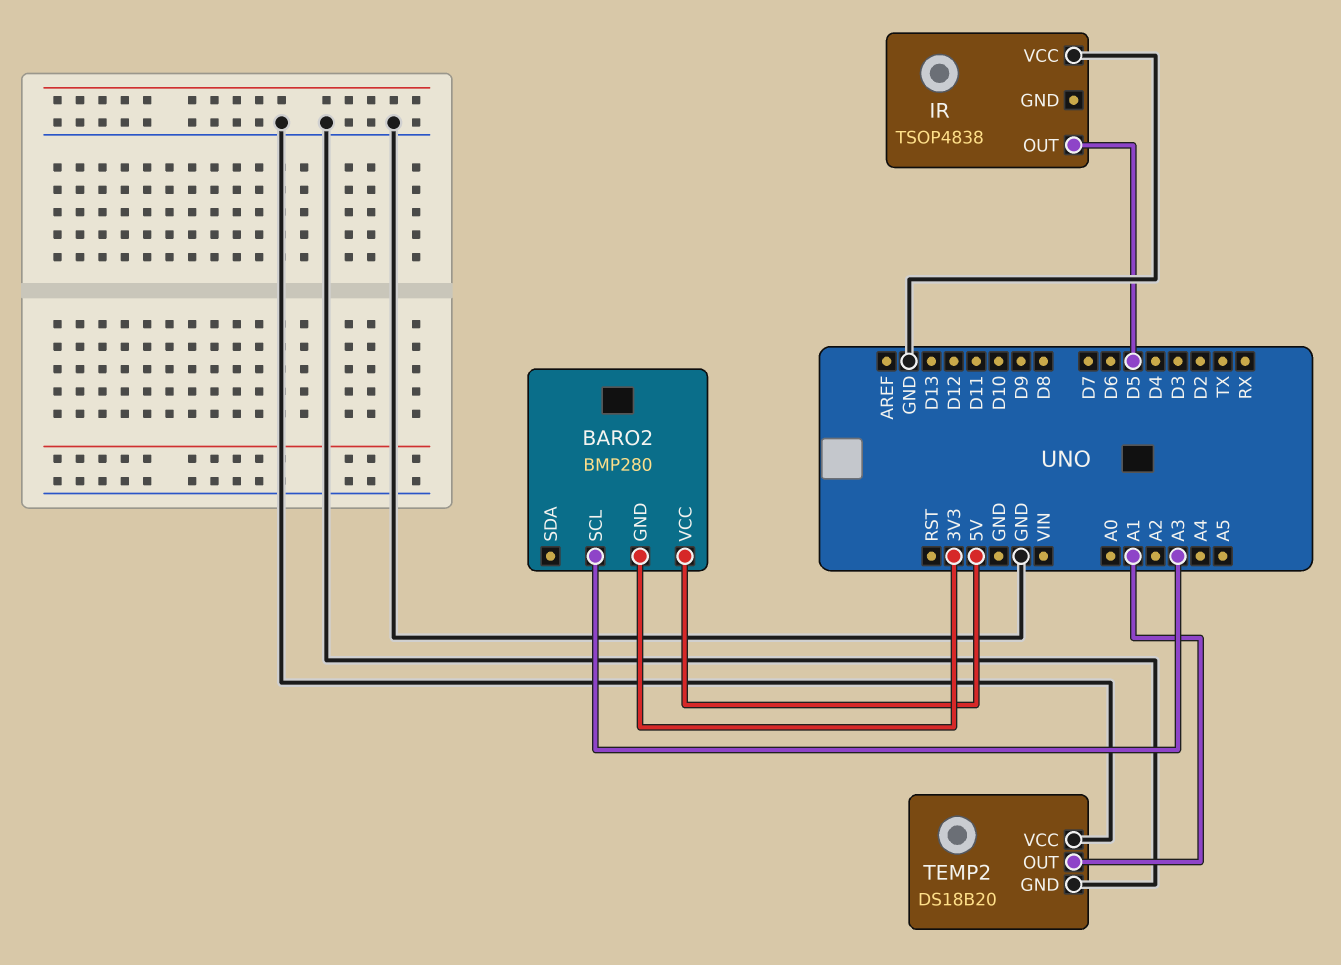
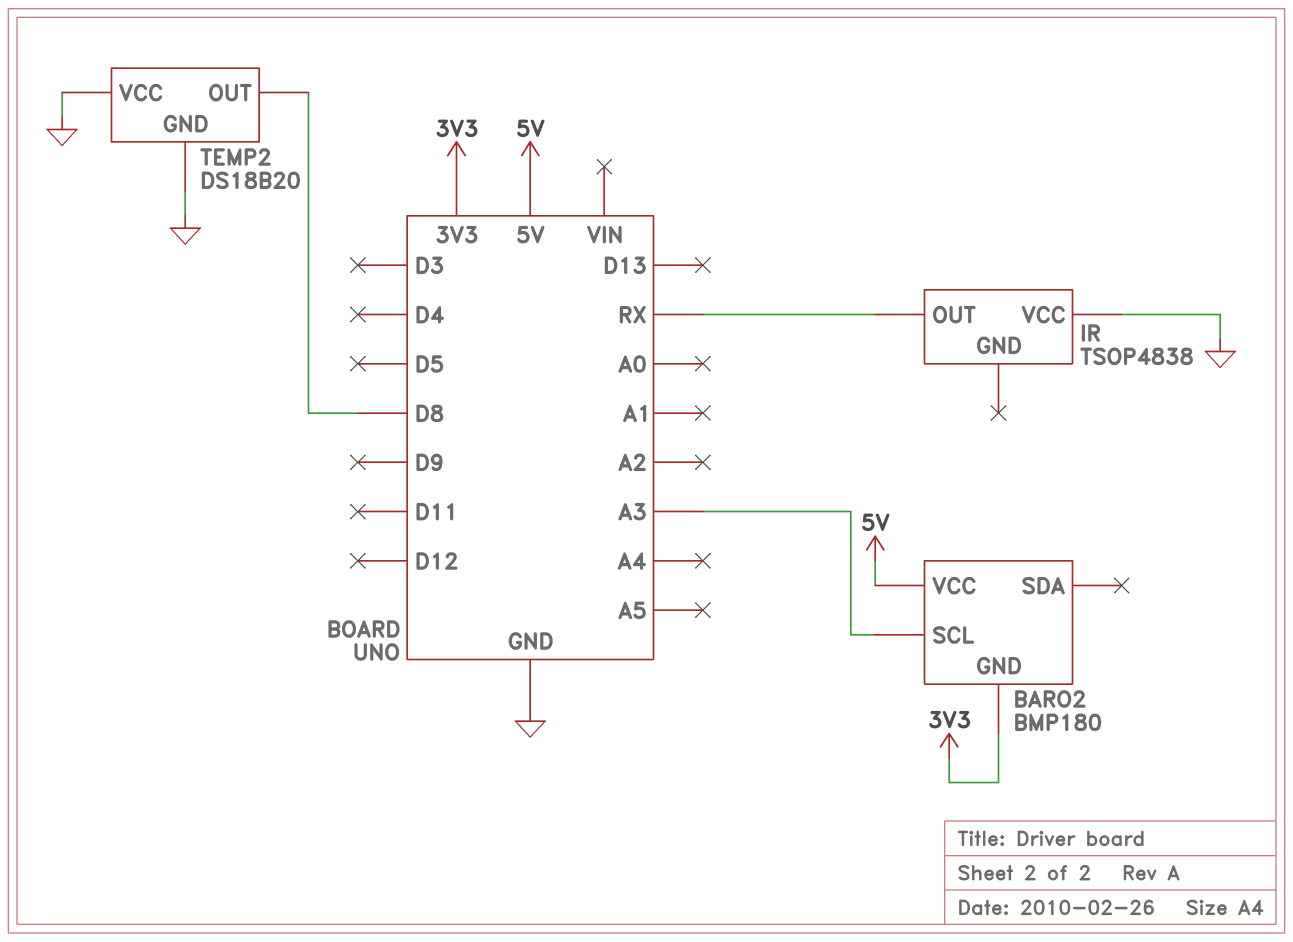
BARO2: BMP280 -> BMP180
IR pin OUT: D5 -> RX
TEMP2 pin OUT: A1 -> D8

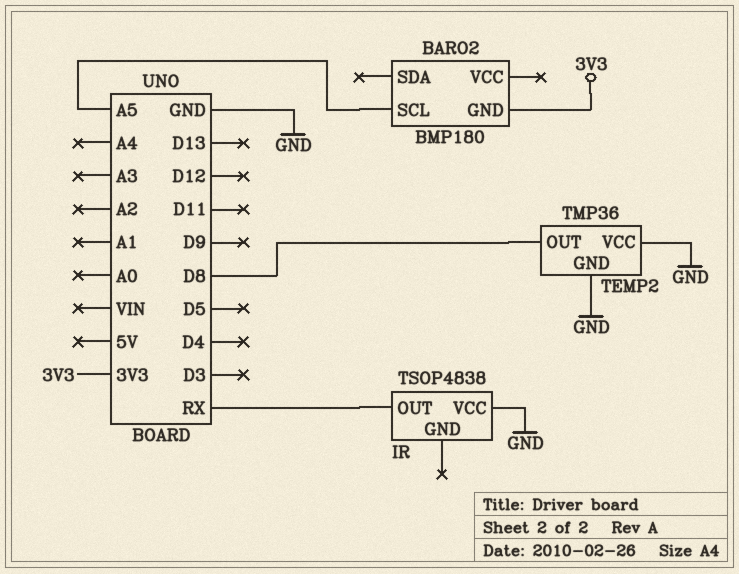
BARO2 pin SCL: A3 -> A5
BARO2 pin VCC: 5V -> none
TEMP2: DS18B20 -> TMP36

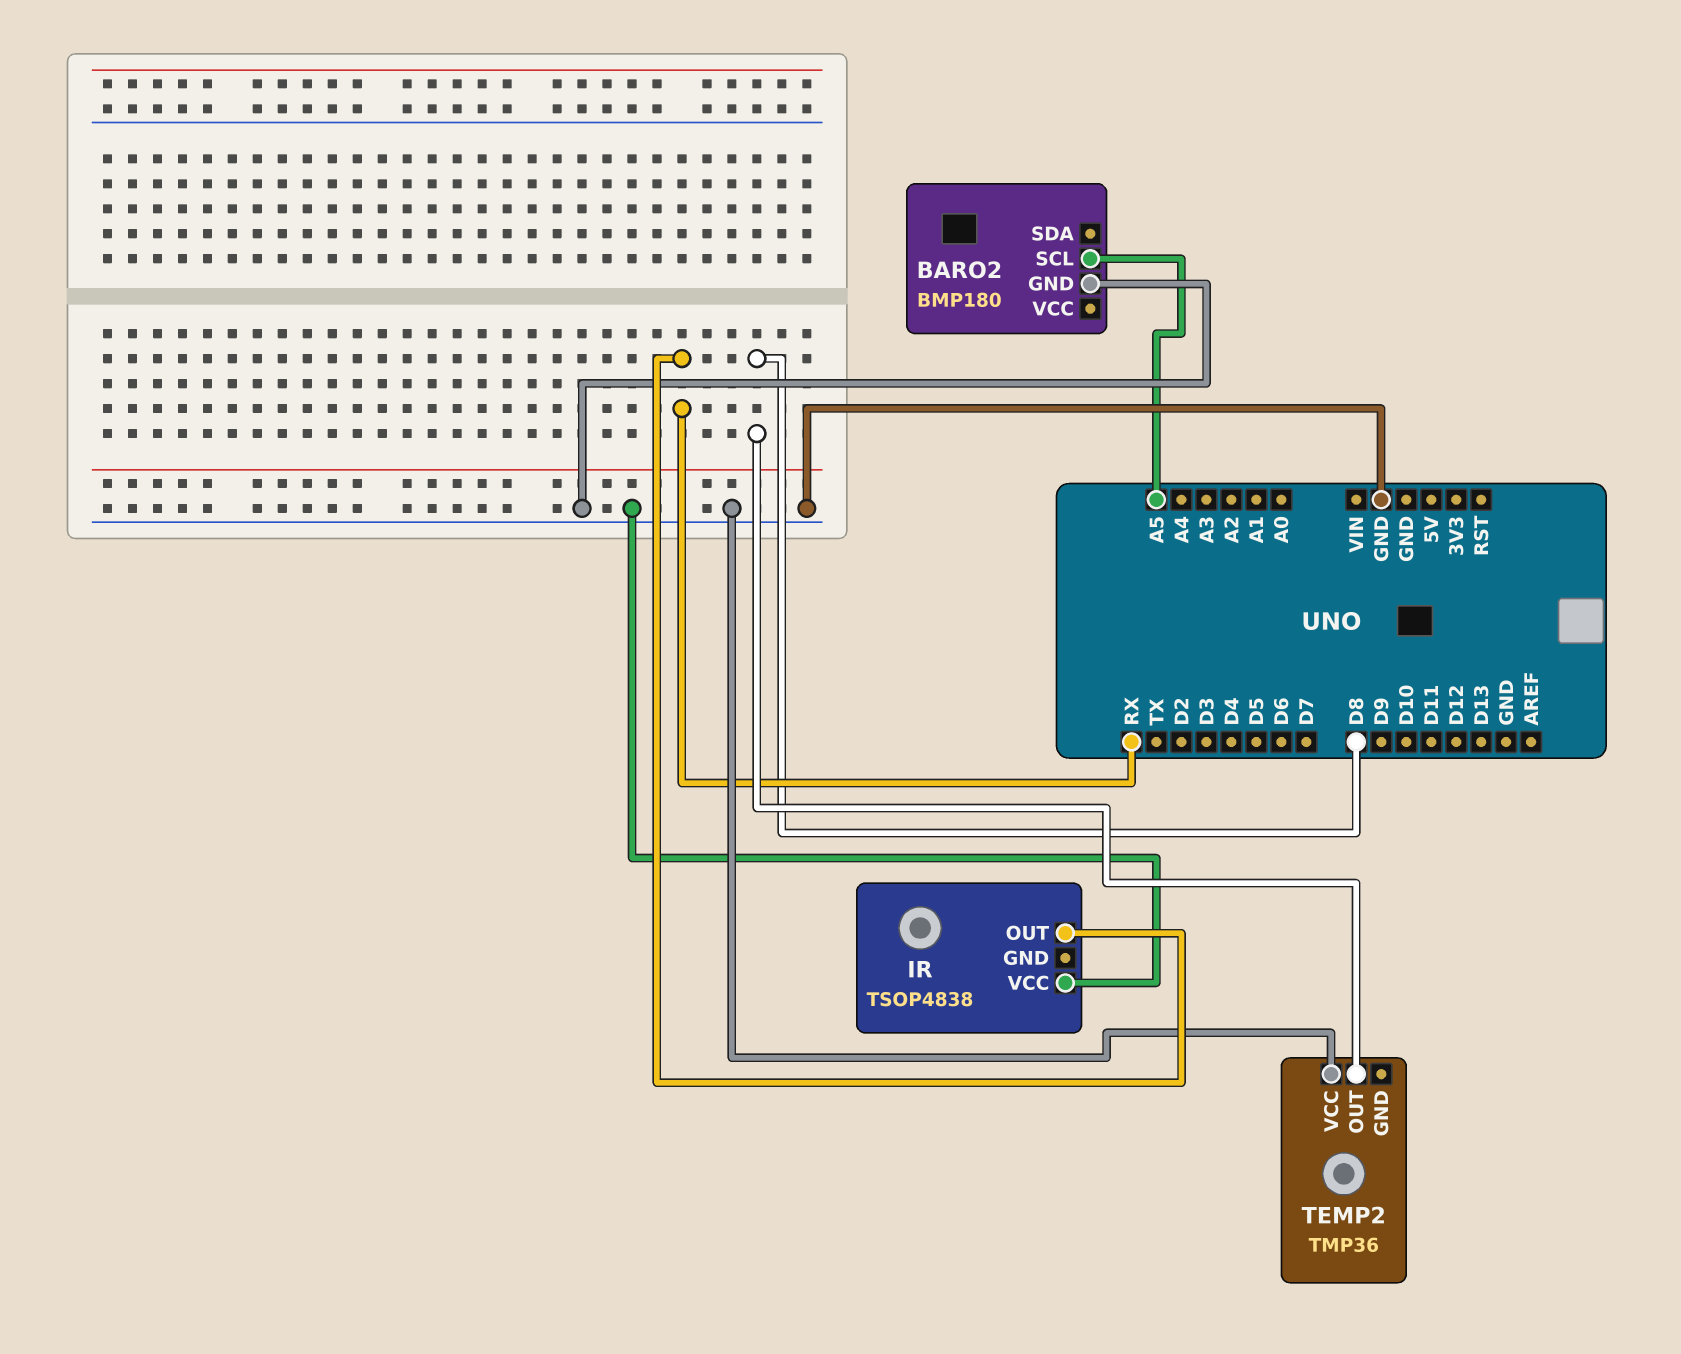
BARO2 pin GND: 3V3 -> GND
TEMP2 pin GND: GND -> none

